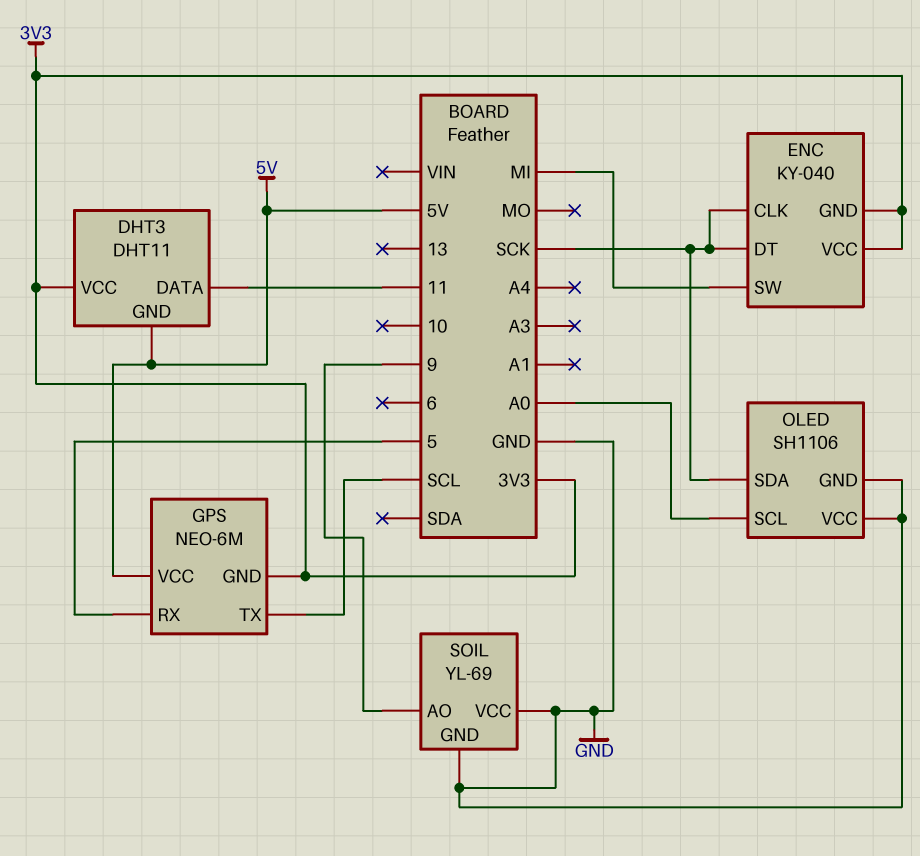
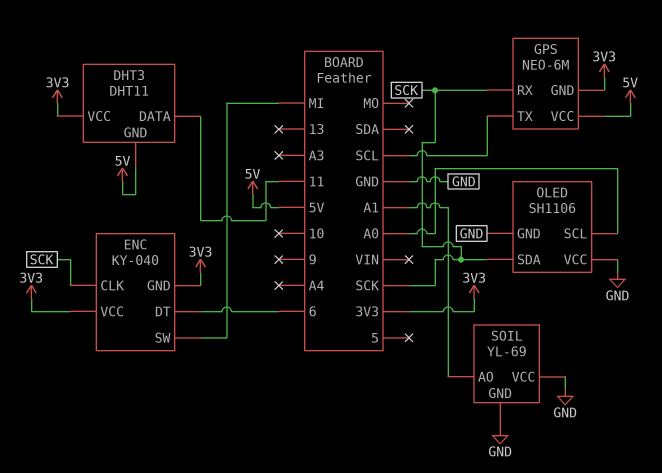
ENC pin DT: SCK -> 6
GPS pin RX: 5 -> SCK
SOIL pin AO: 9 -> A1

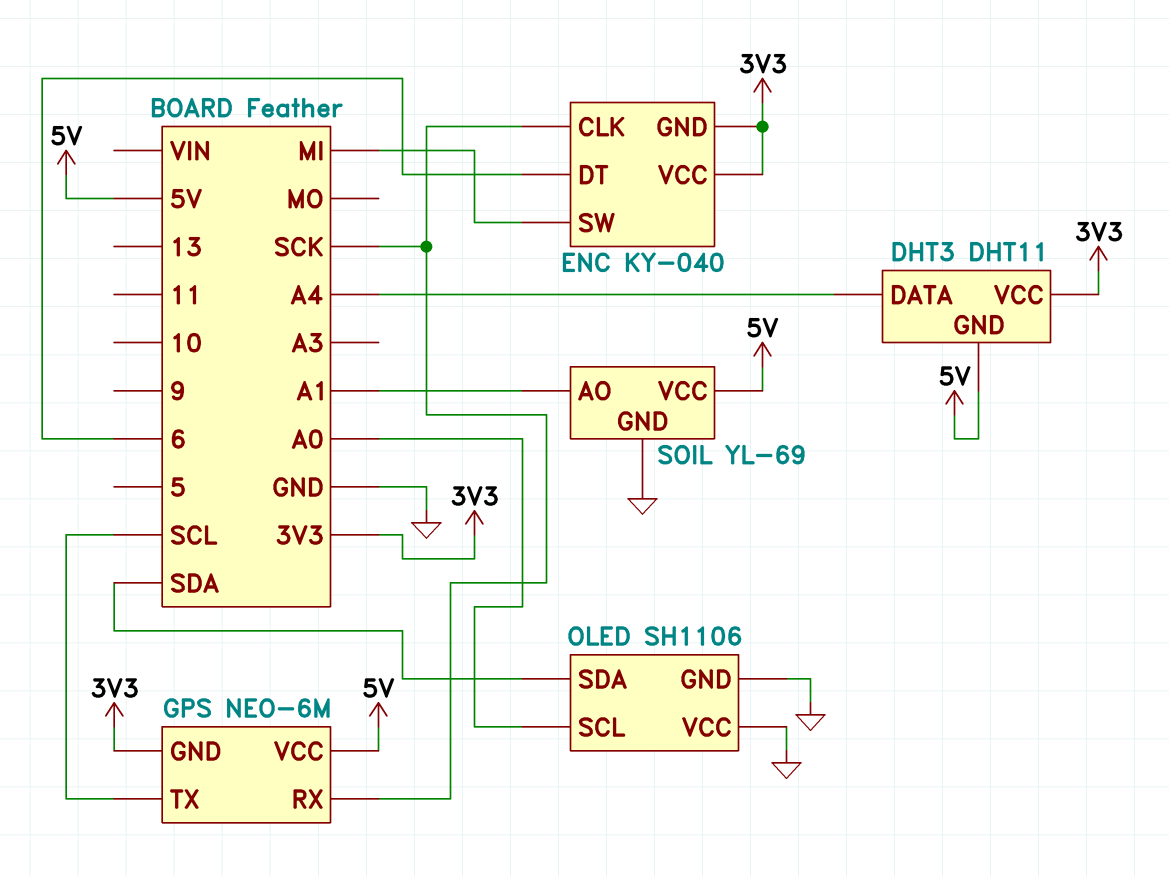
DHT3 pin DATA: 11 -> A4
OLED pin SDA: SCK -> SDA
SOIL pin VCC: GND -> 5V

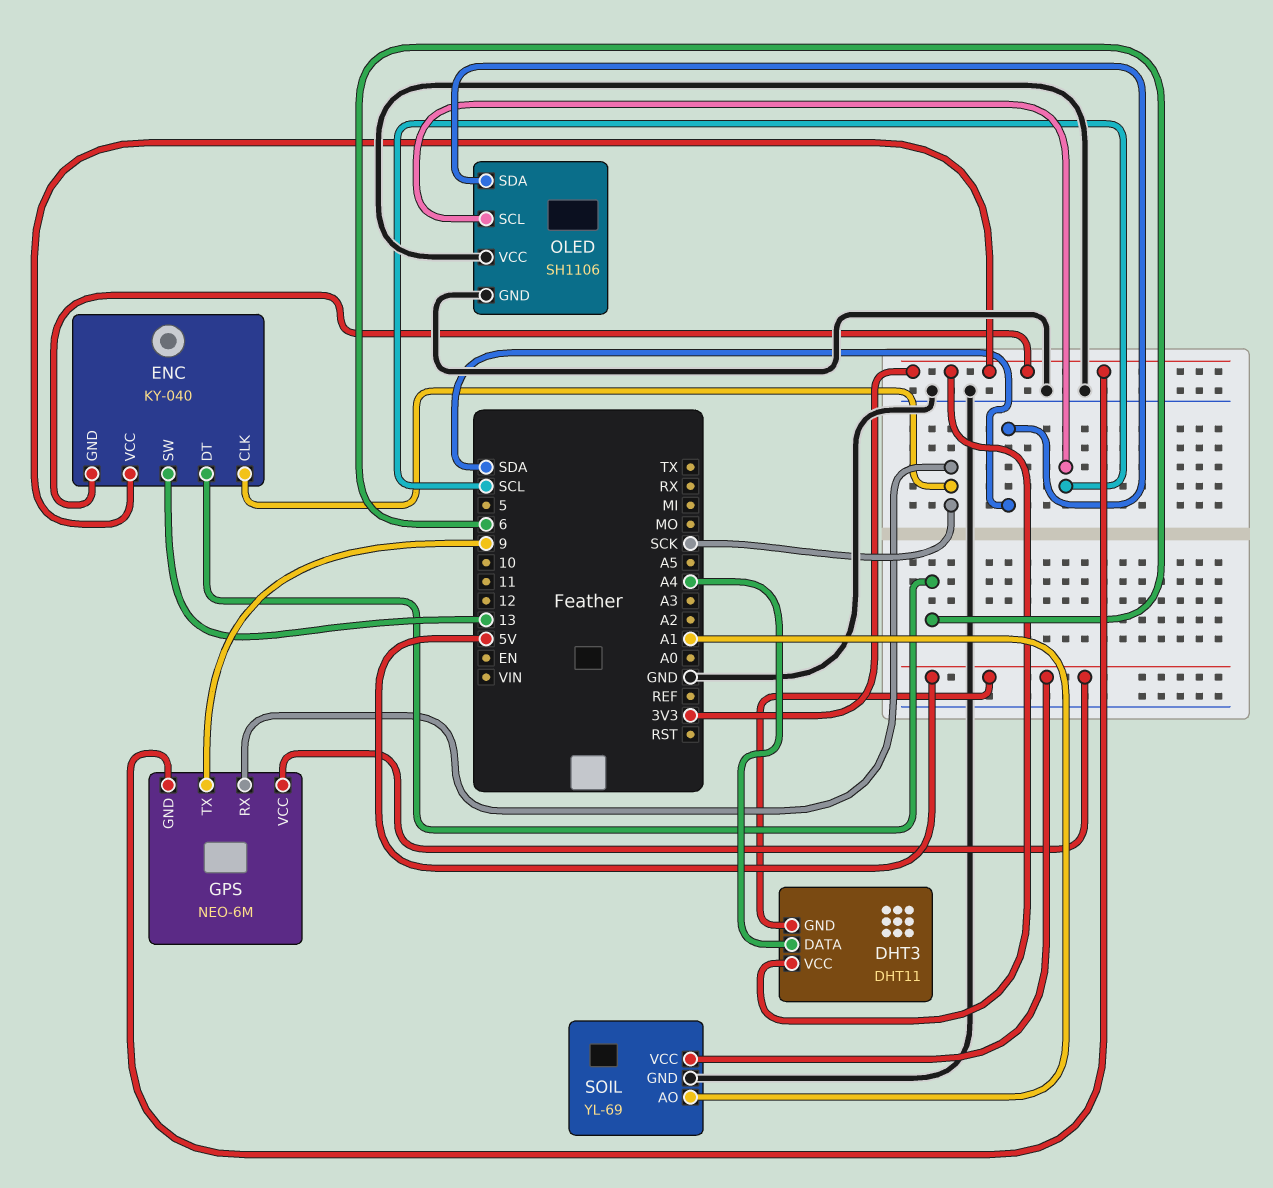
ENC pin SW: MI -> 13
GPS pin TX: SCL -> 9
OLED pin SCL: A0 -> SCL

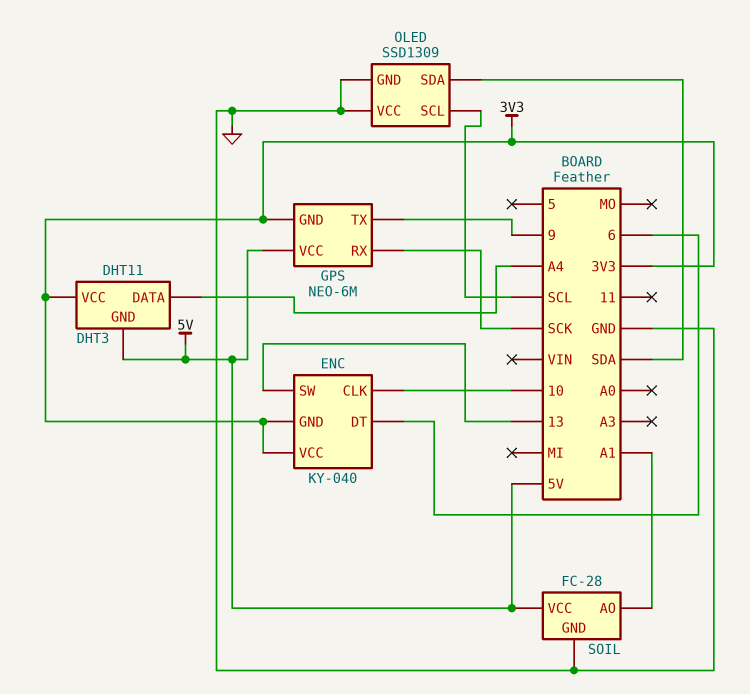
ENC pin CLK: SCK -> 10
OLED: SH1106 -> SSD1309
SOIL: YL-69 -> FC-28

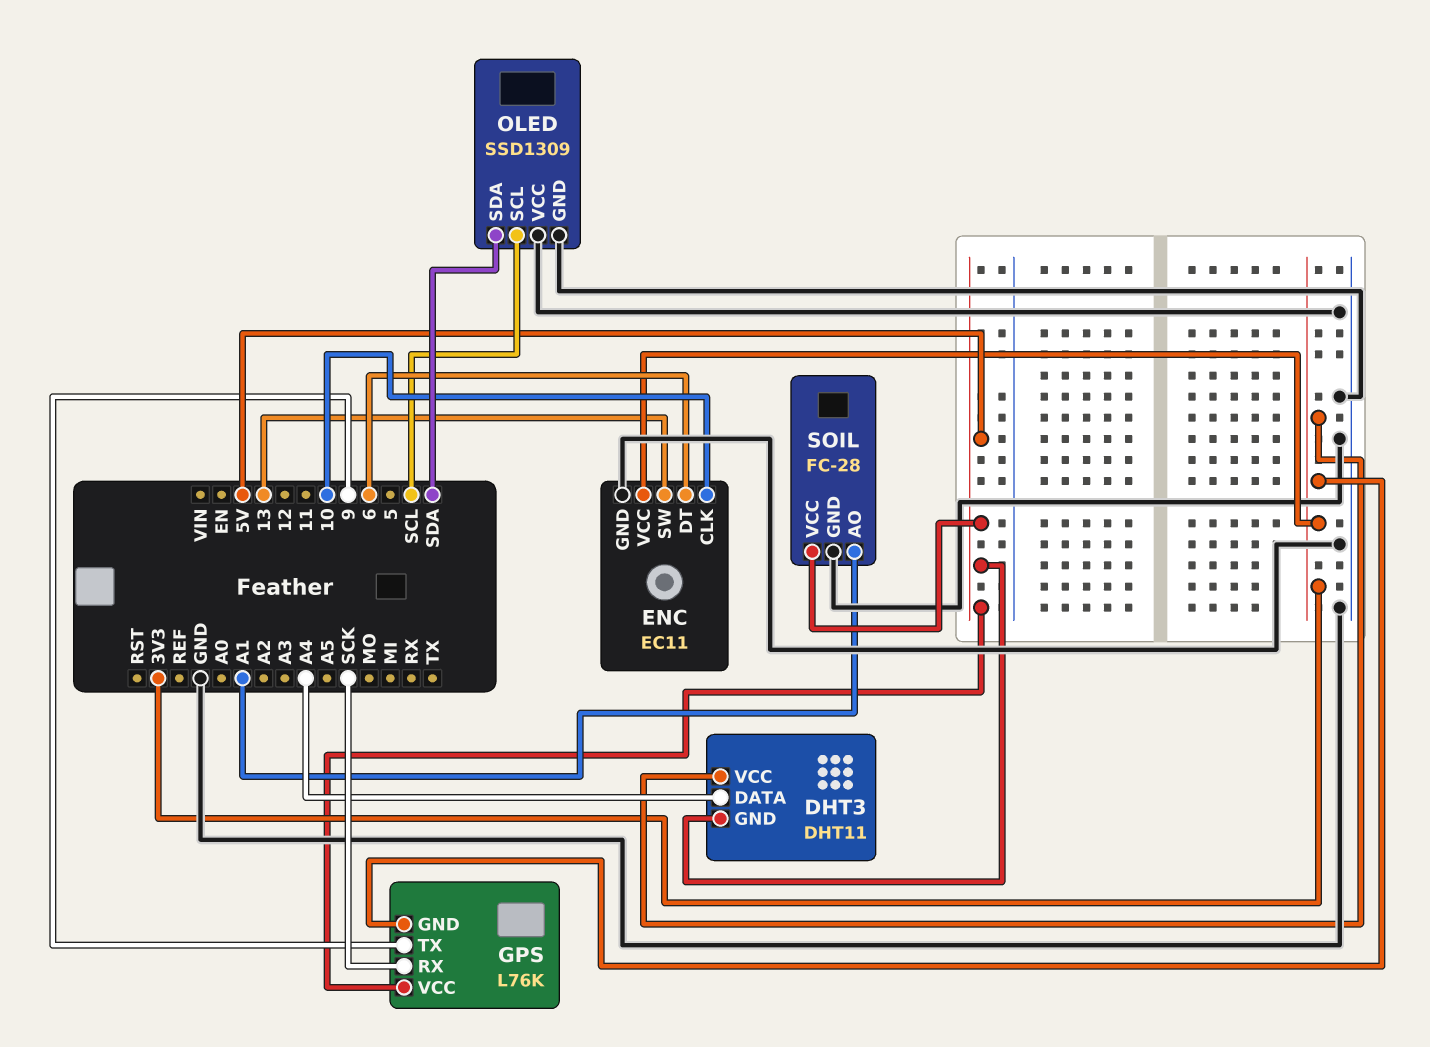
ENC: KY-040 -> EC11
ENC pin GND: 3V3 -> GND
GPS: NEO-6M -> L76K

